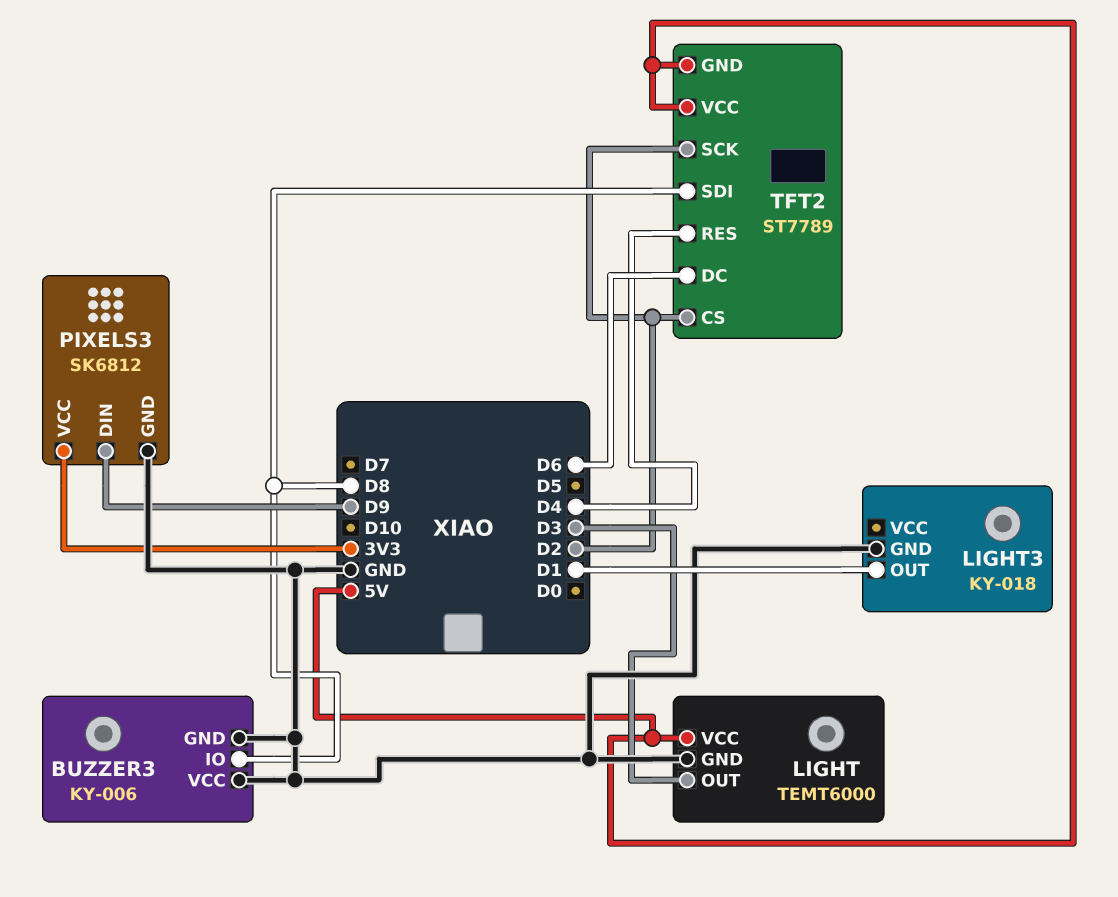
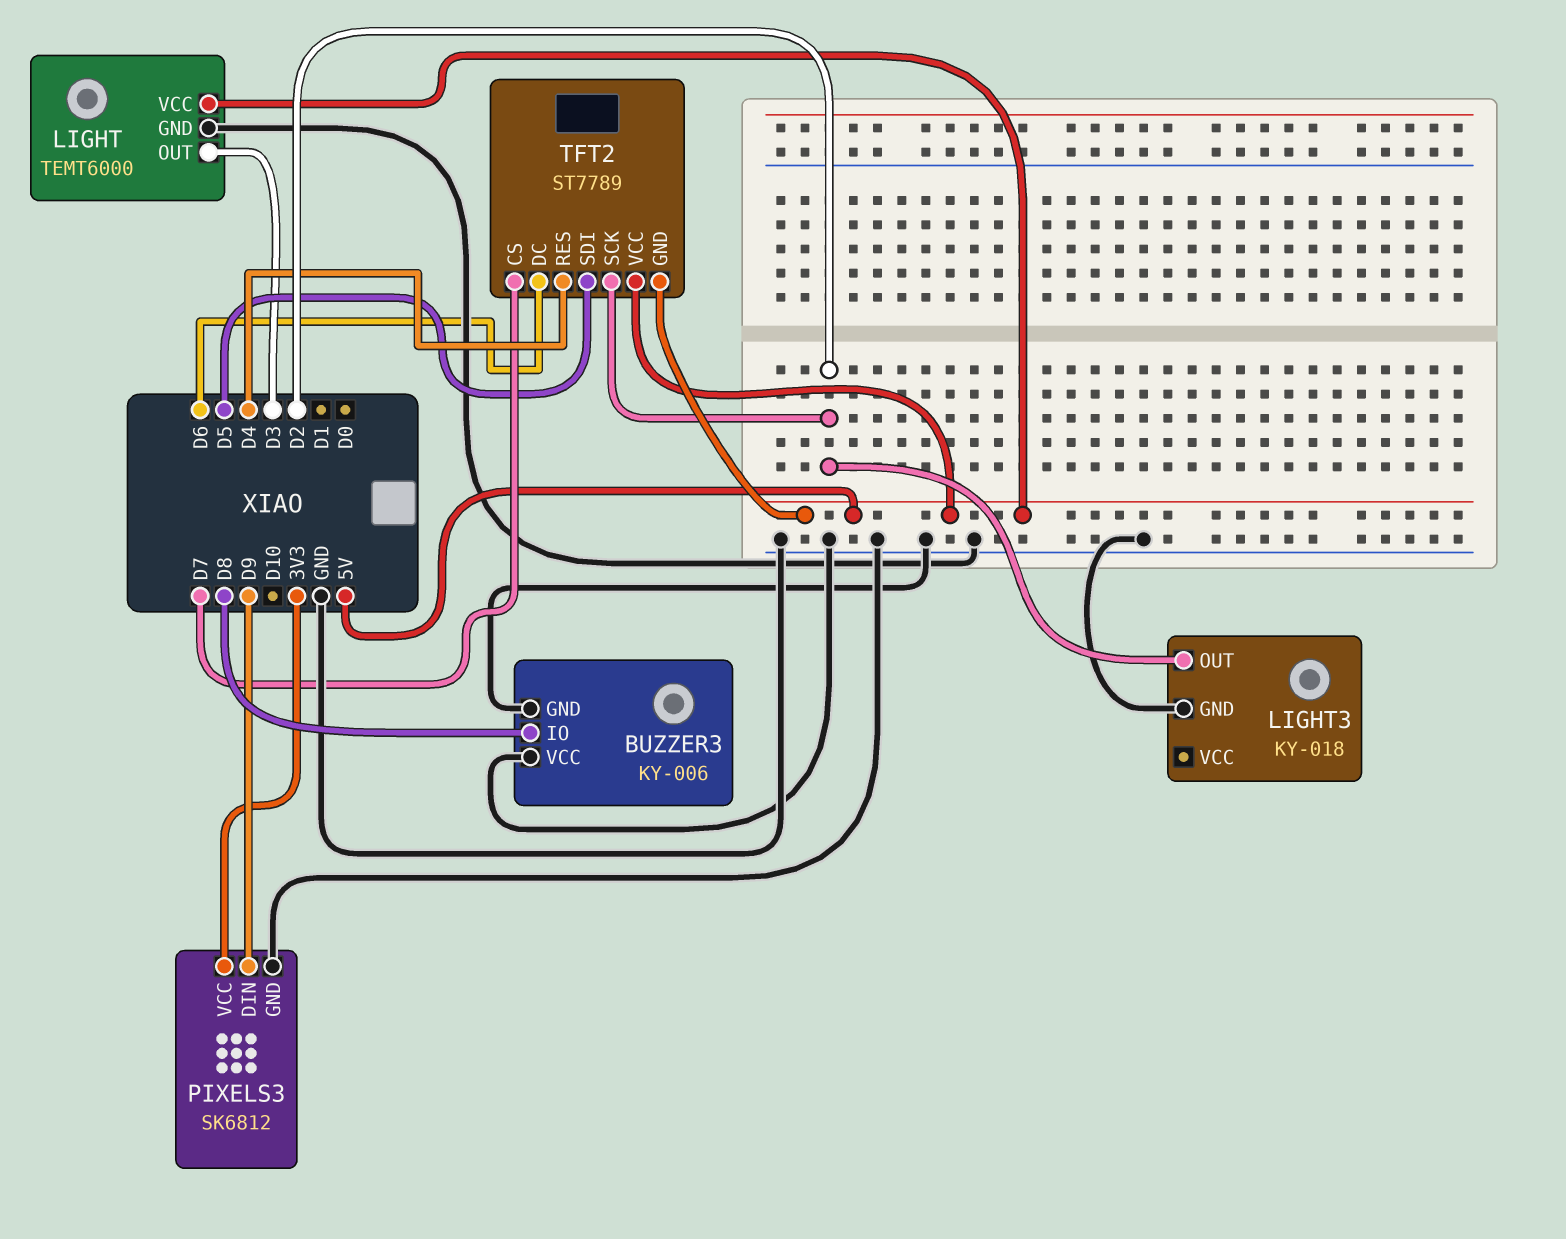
LIGHT3 pin OUT: D1 -> D2
TFT2 pin CS: D2 -> D7
TFT2 pin SDI: D8 -> D5

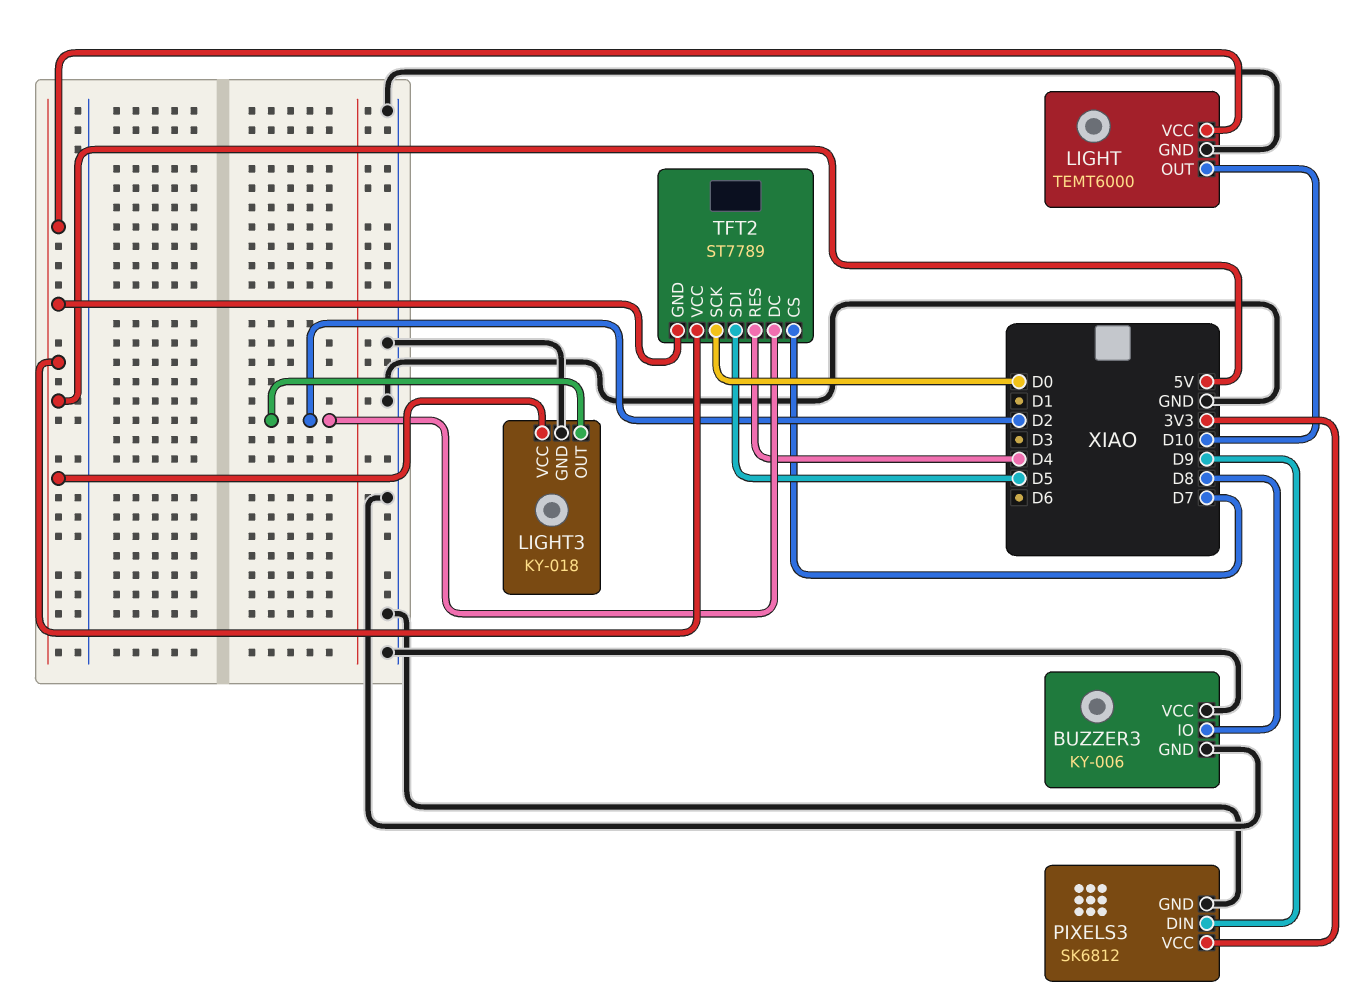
LIGHT pin OUT: D3 -> D10
LIGHT3 pin VCC: none -> 5V
TFT2 pin DC: D6 -> D2
TFT2 pin SCK: D2 -> D0

